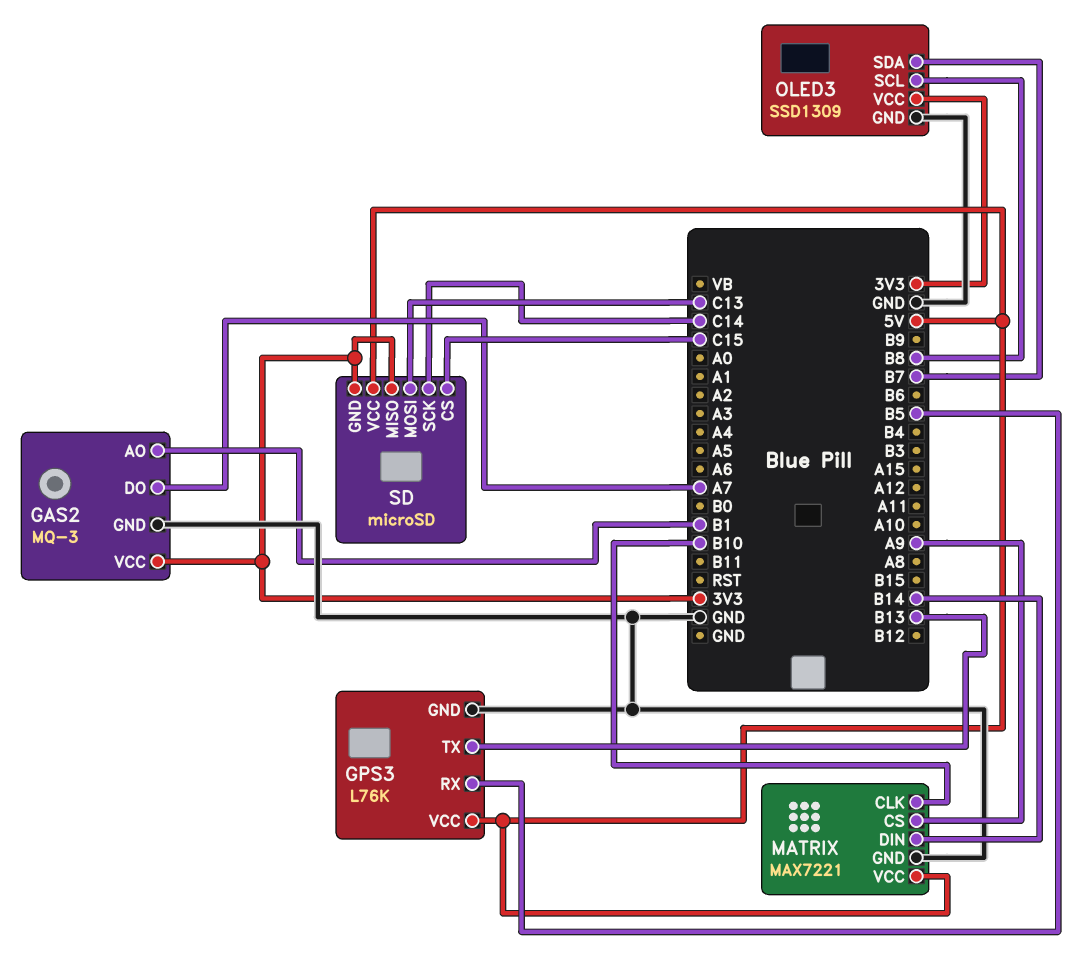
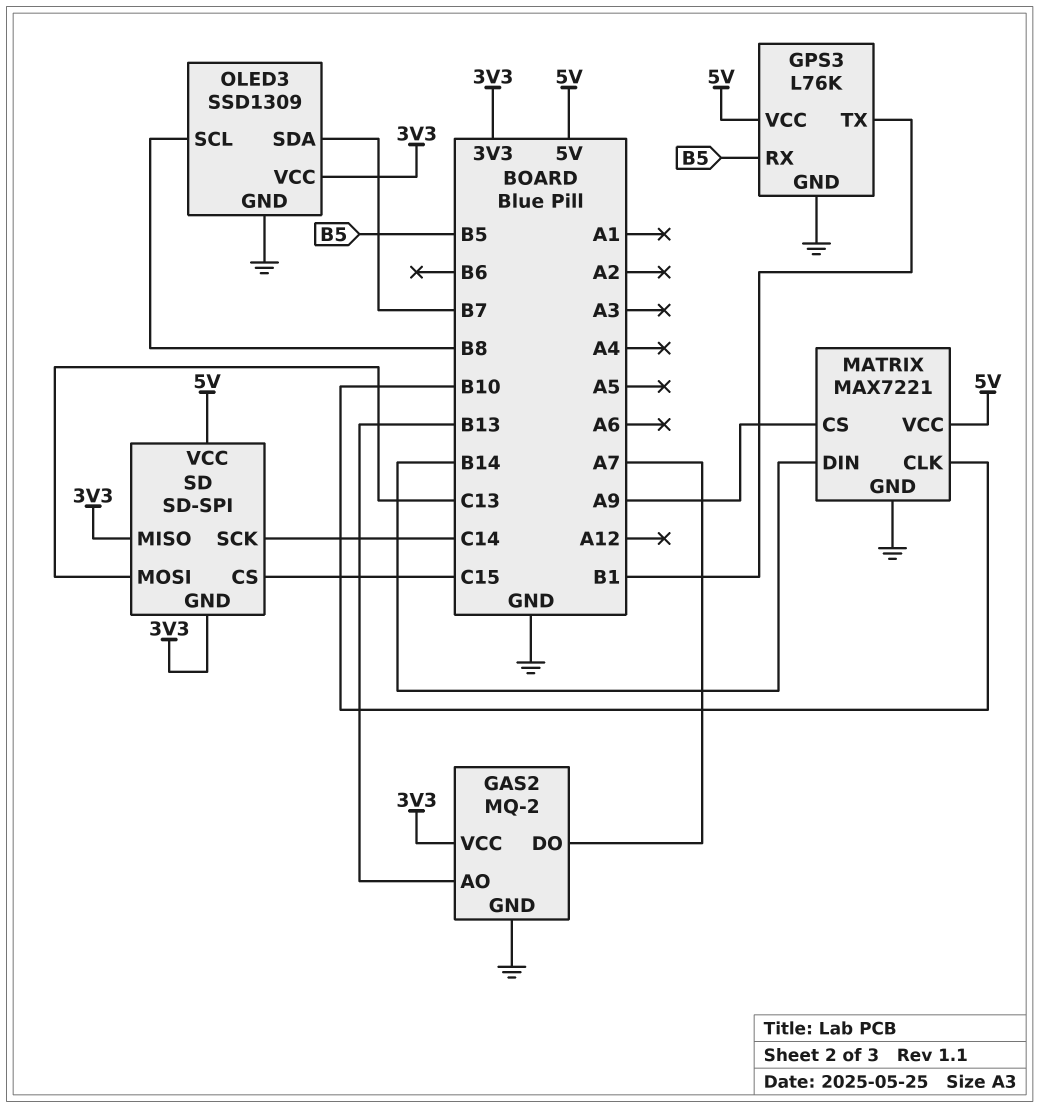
GAS2: MQ-3 -> MQ-2
GAS2 pin AO: B1 -> B13
GPS3 pin TX: B13 -> B1
SD: microSD -> SD-SPI

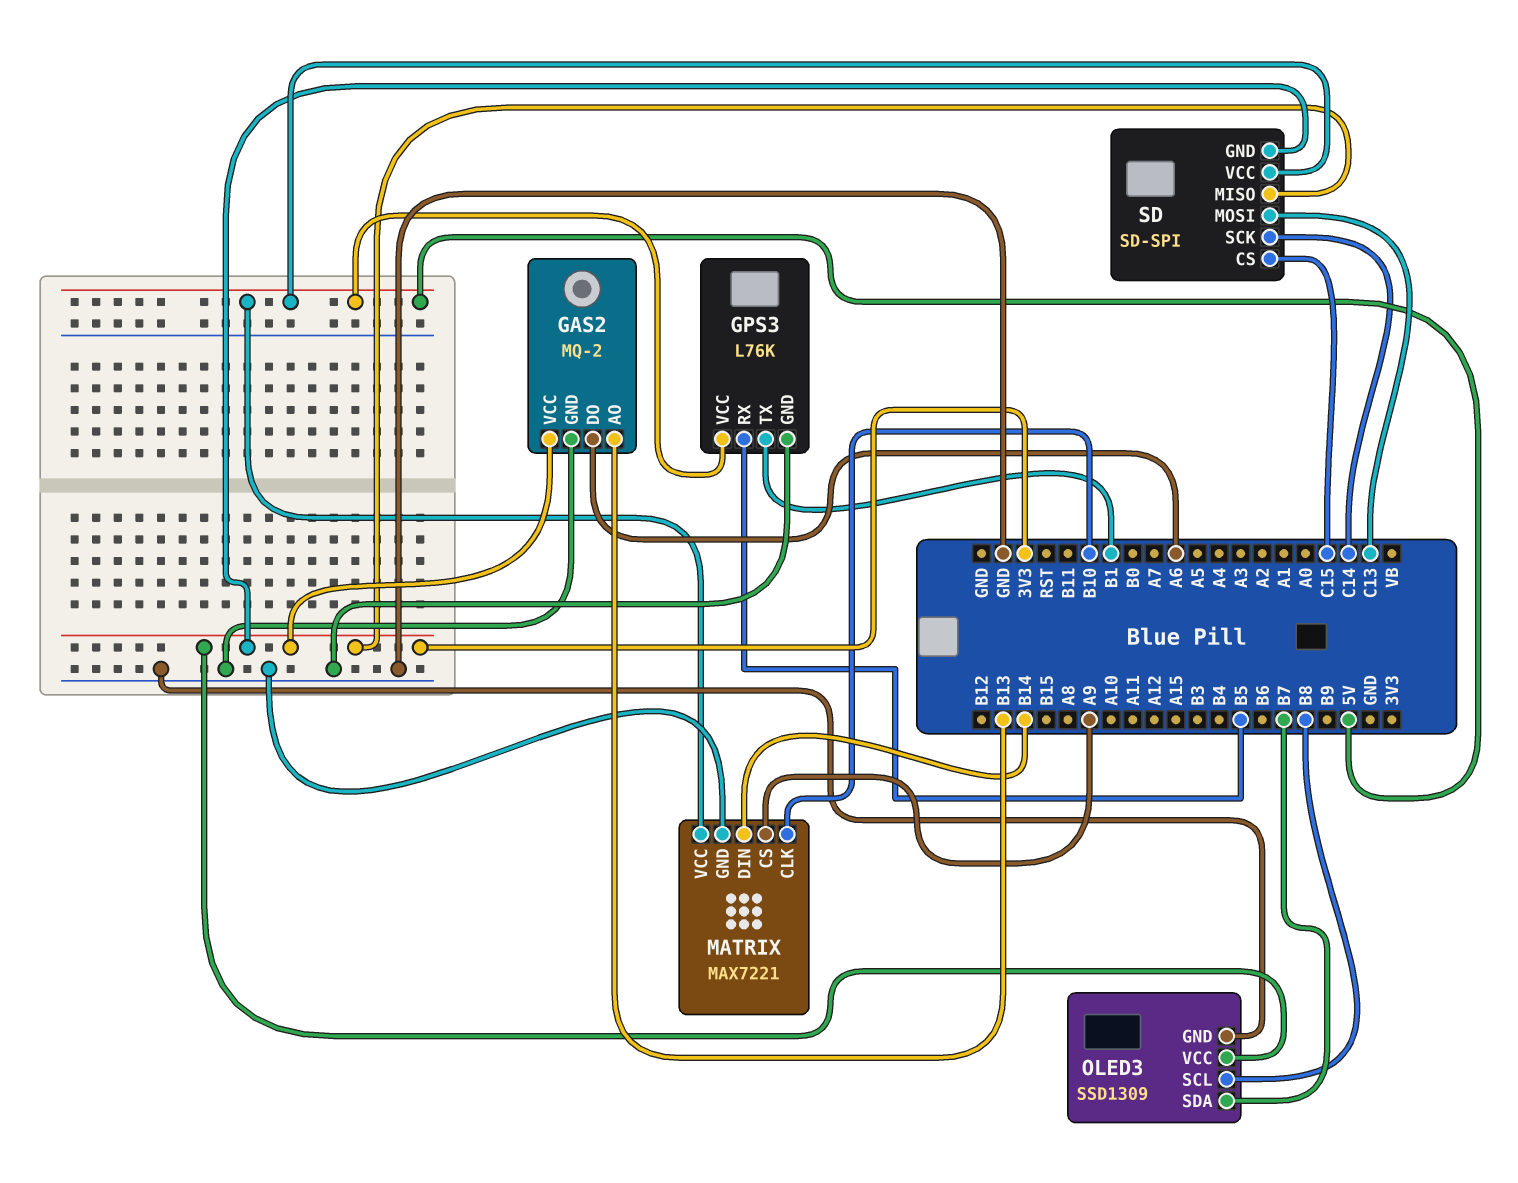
GAS2 pin DO: A7 -> A6

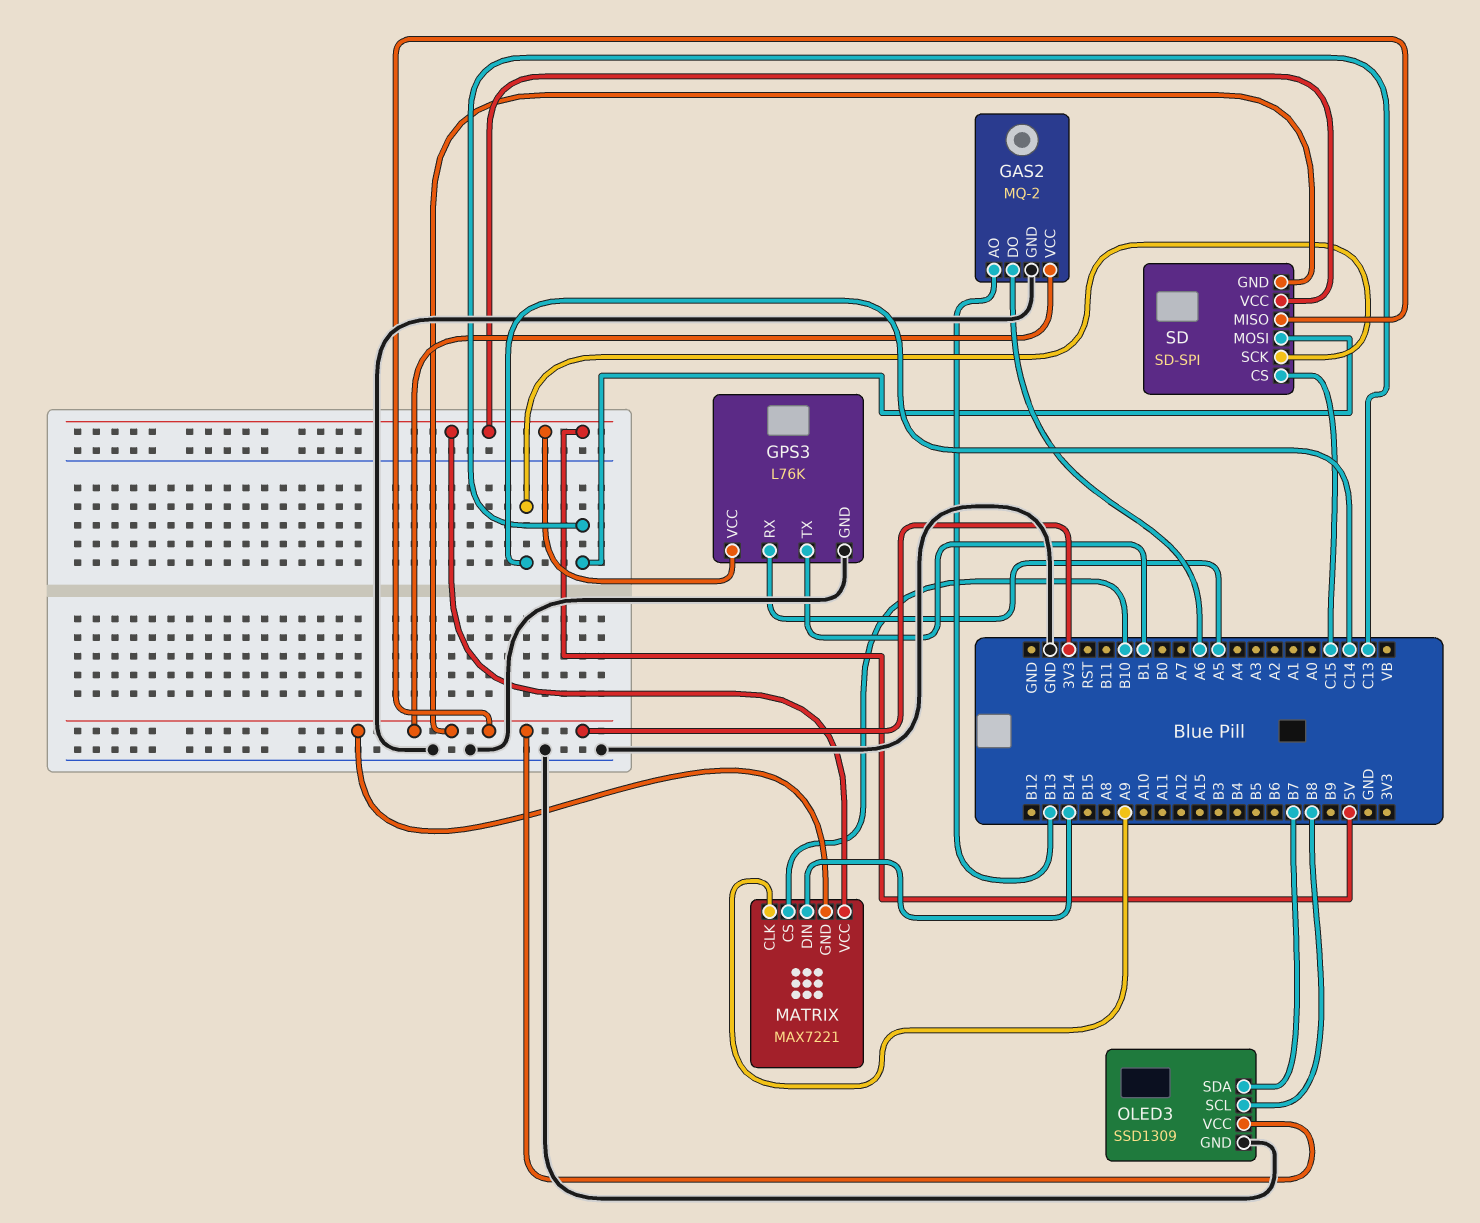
GPS3 pin RX: B5 -> A5
MATRIX pin CLK: B10 -> A9
MATRIX pin CS: A9 -> B10
MATRIX pin GND: GND -> 3V3

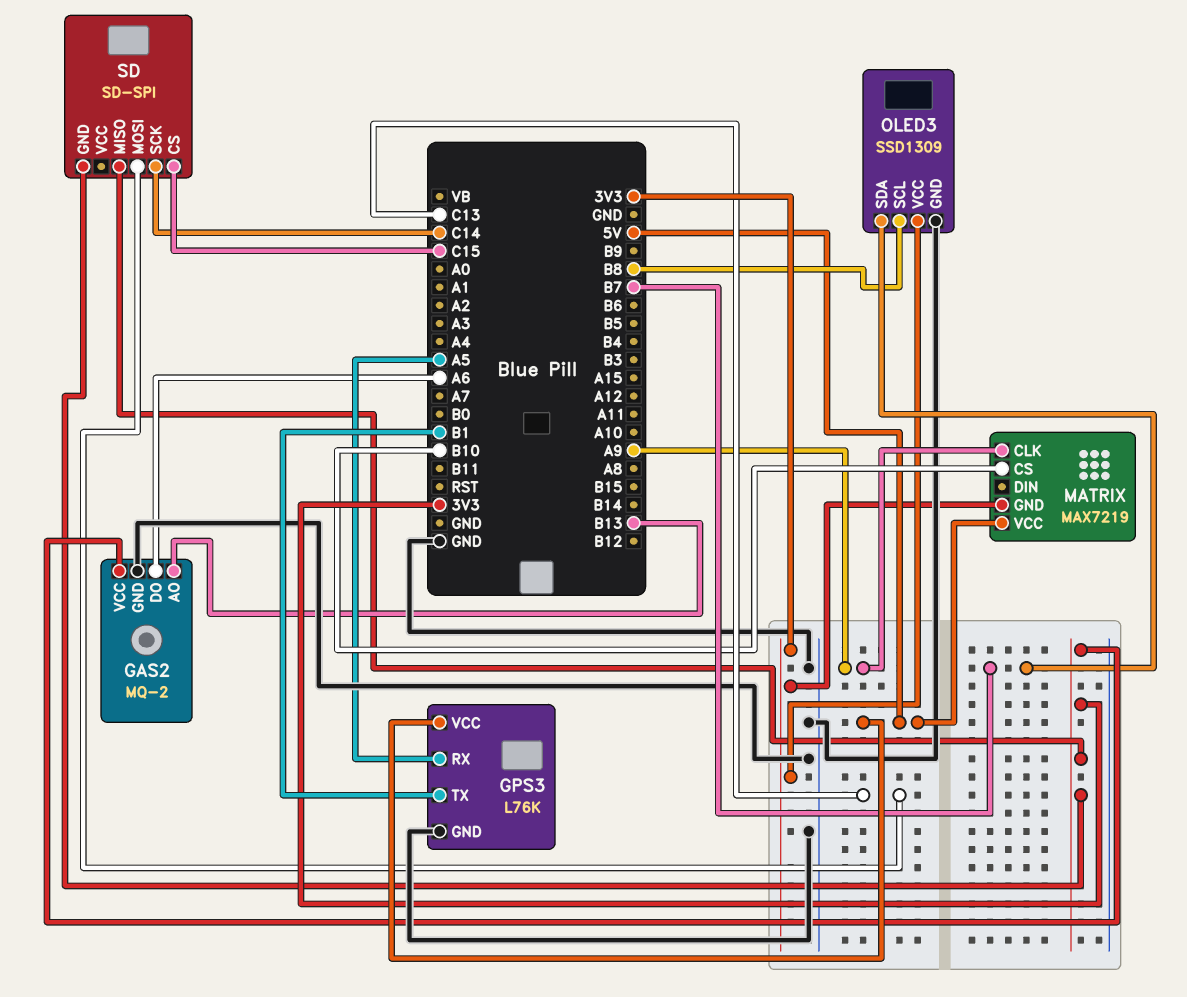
MATRIX: MAX7221 -> MAX7219
MATRIX pin DIN: B14 -> none
SD pin VCC: 5V -> none

